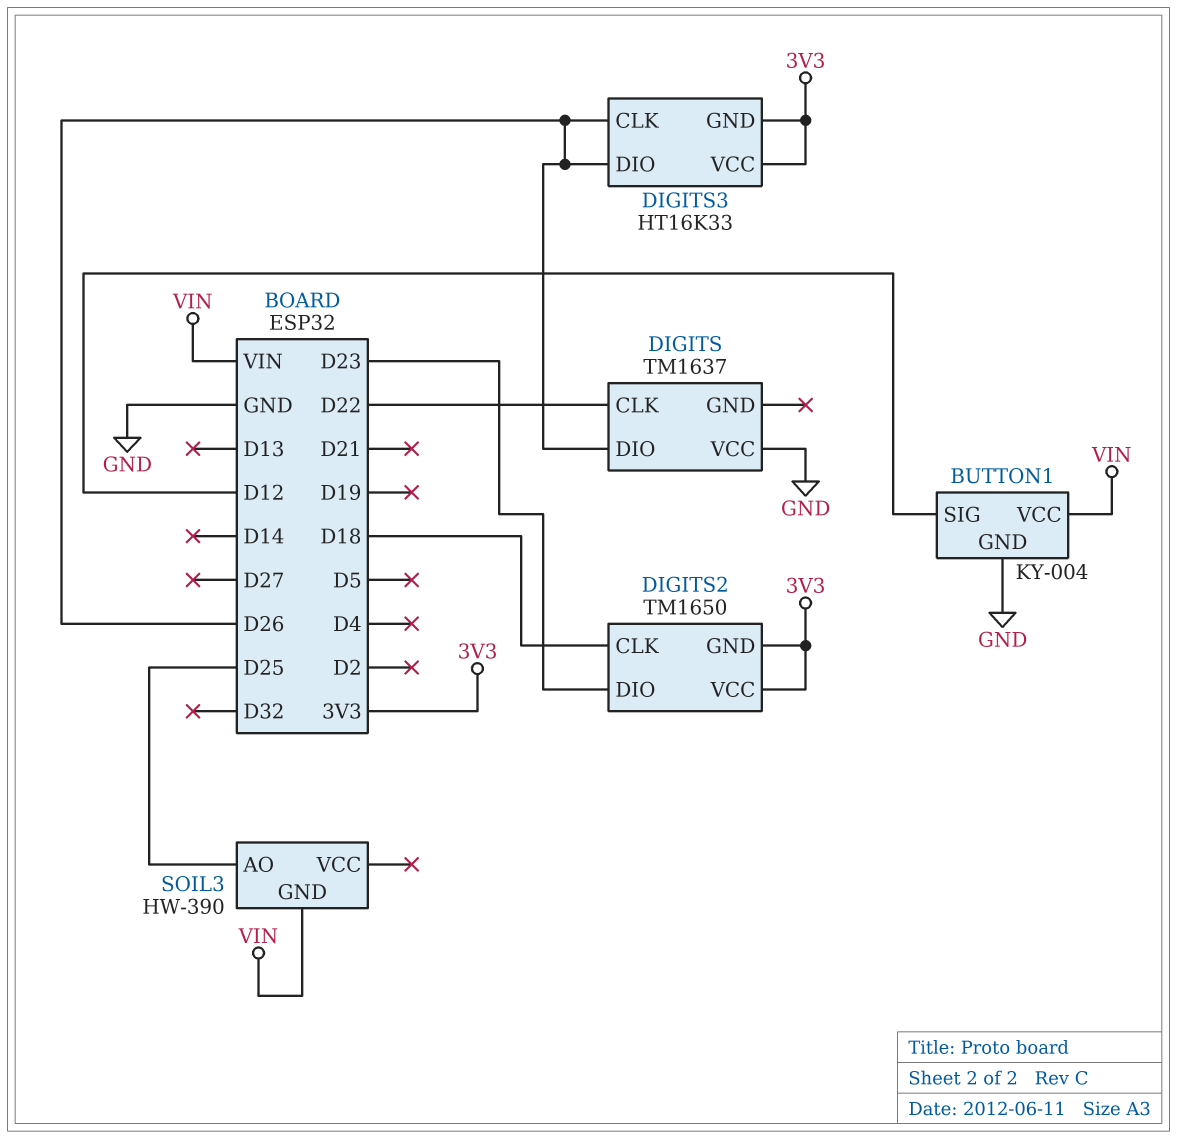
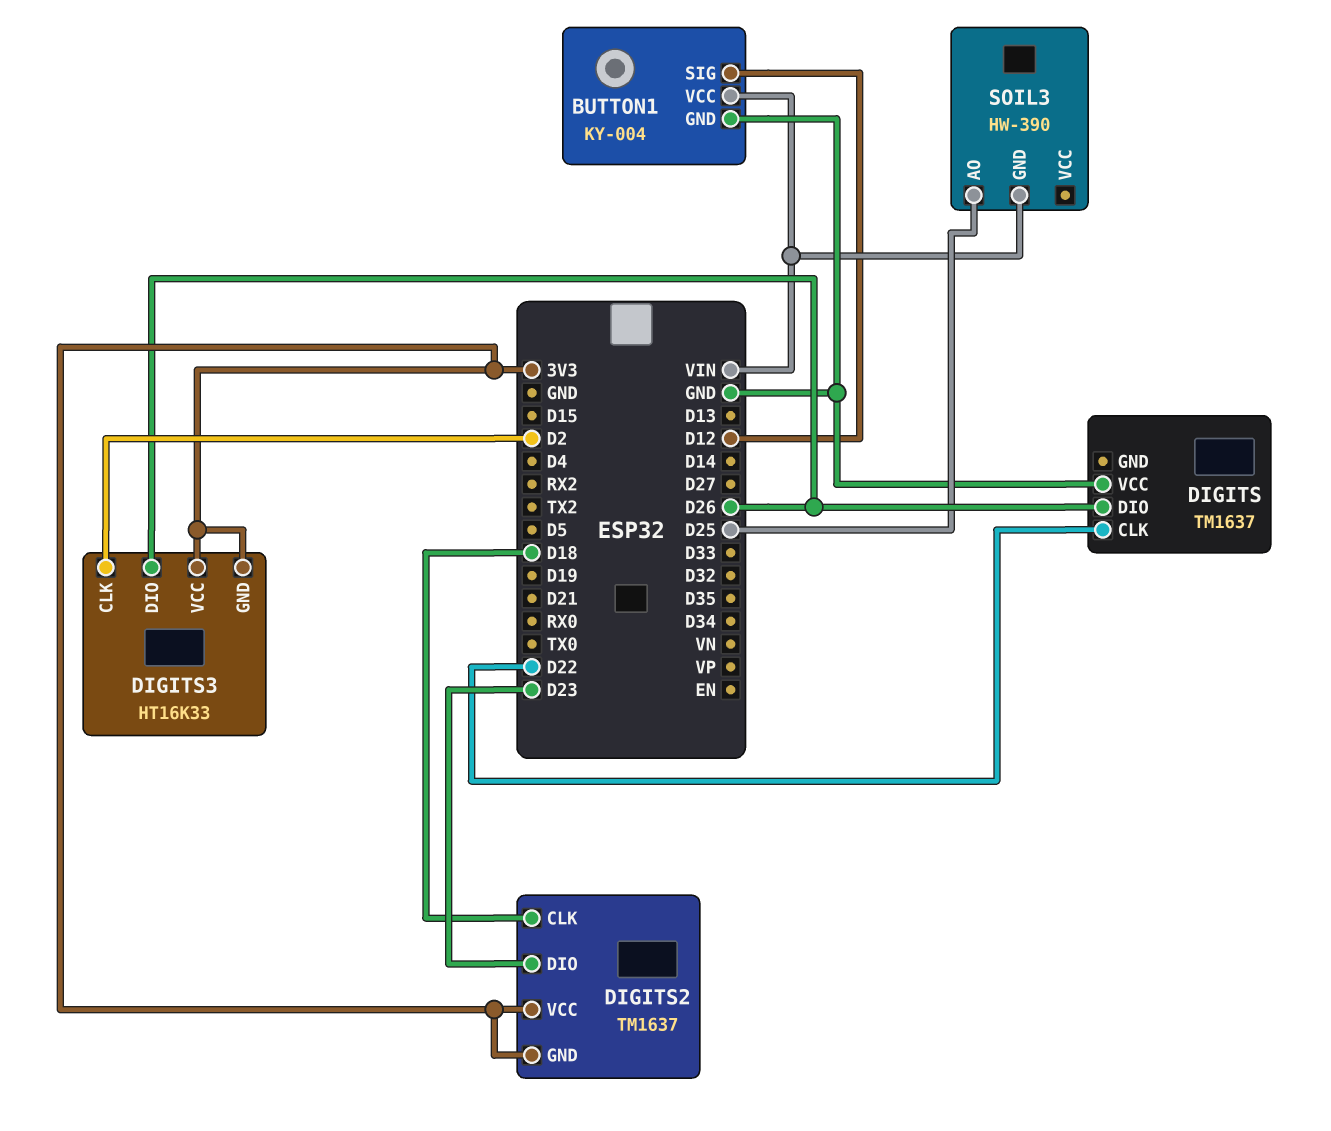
DIGITS2: TM1650 -> TM1637
DIGITS3 pin CLK: D26 -> D2

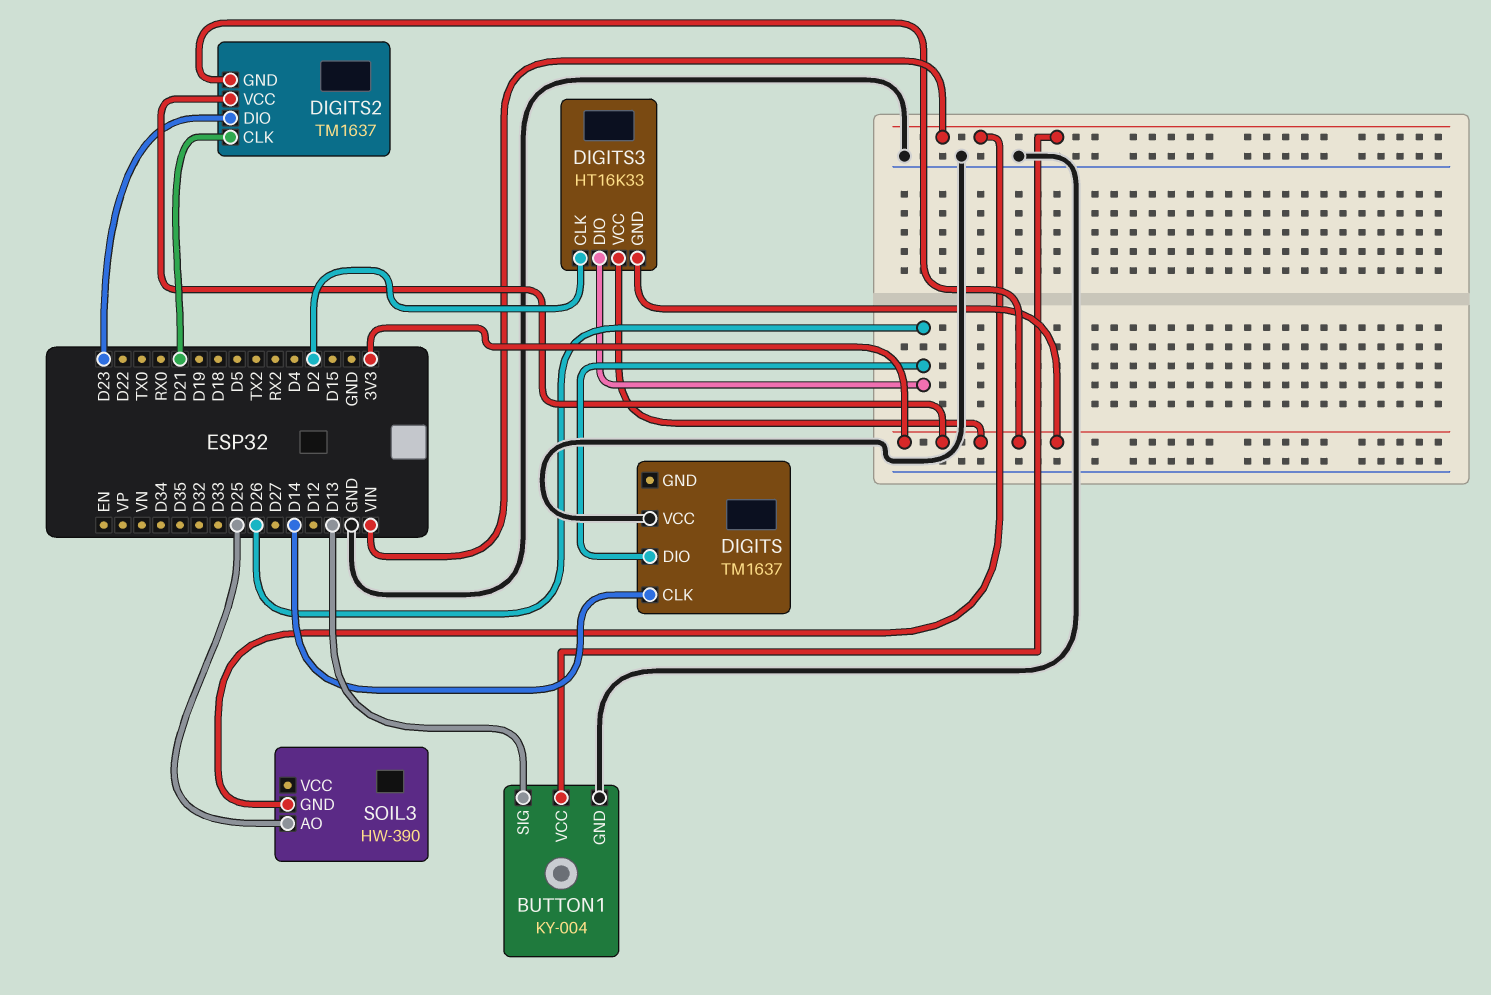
BUTTON1 pin SIG: D12 -> D13
DIGITS pin CLK: D22 -> D14
DIGITS2 pin CLK: D18 -> D21

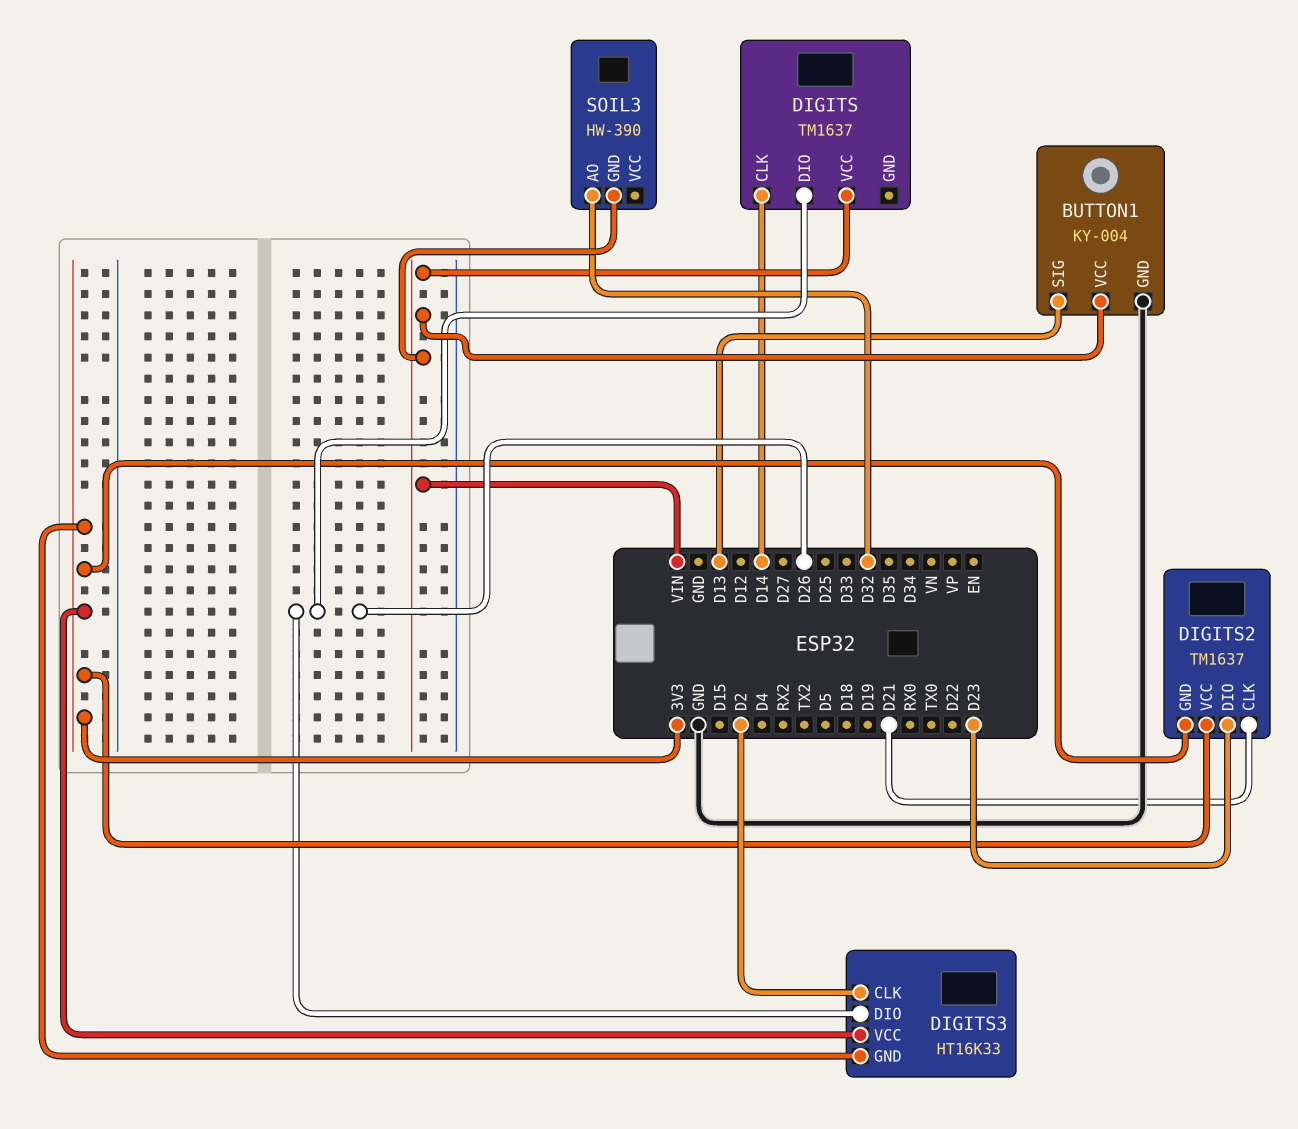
DIGITS pin VCC: GND -> VIN
SOIL3 pin AO: D25 -> D32

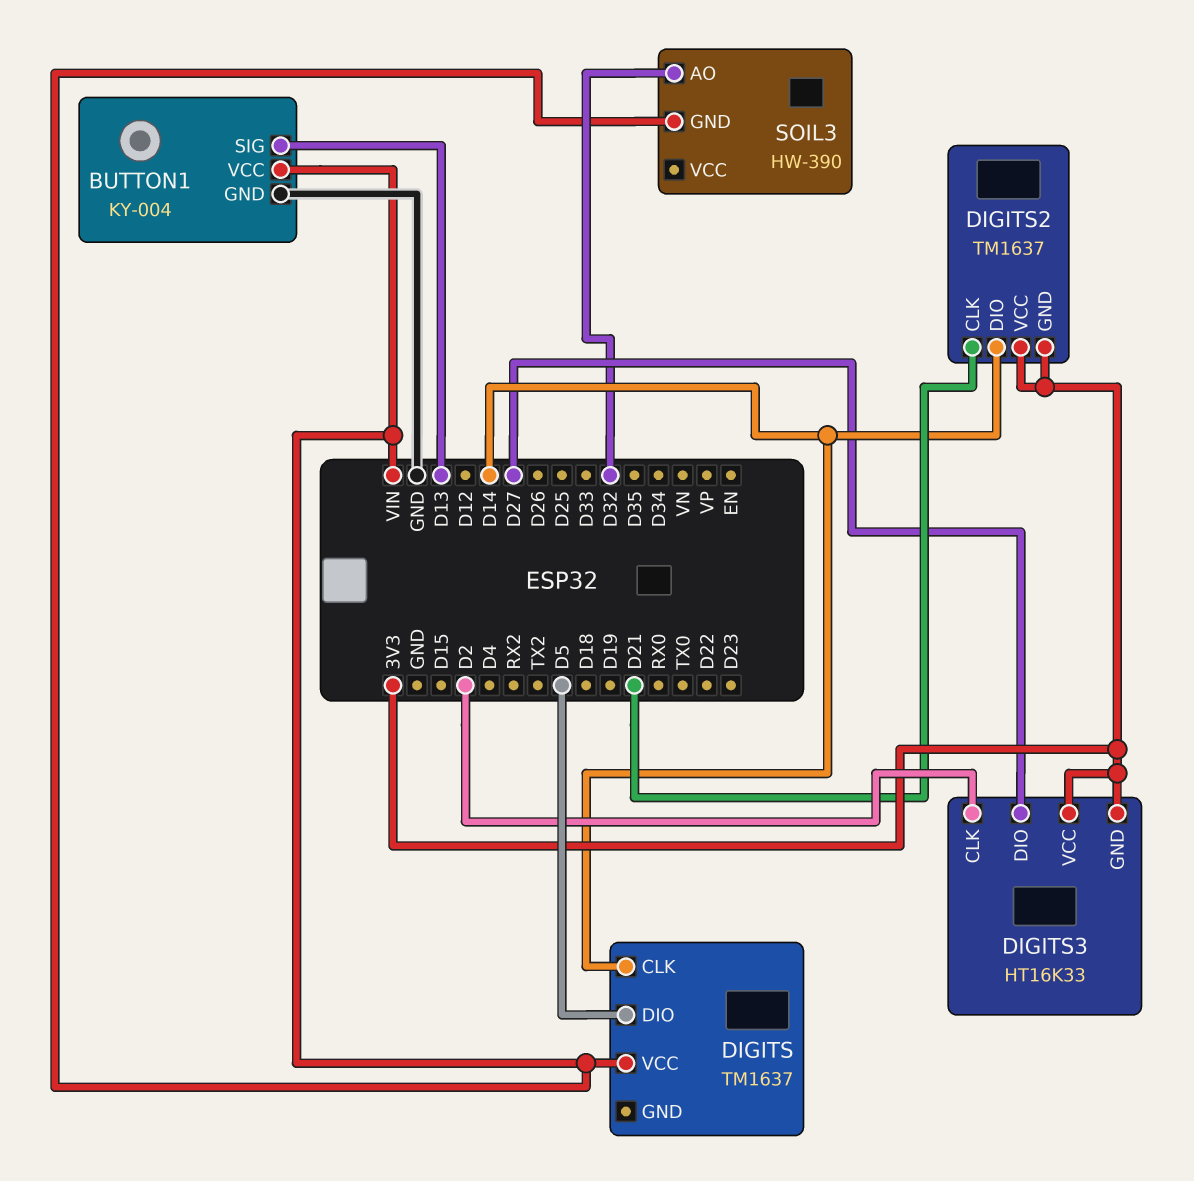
DIGITS pin DIO: D26 -> D5
DIGITS2 pin DIO: D23 -> D14
DIGITS3 pin DIO: D26 -> D27

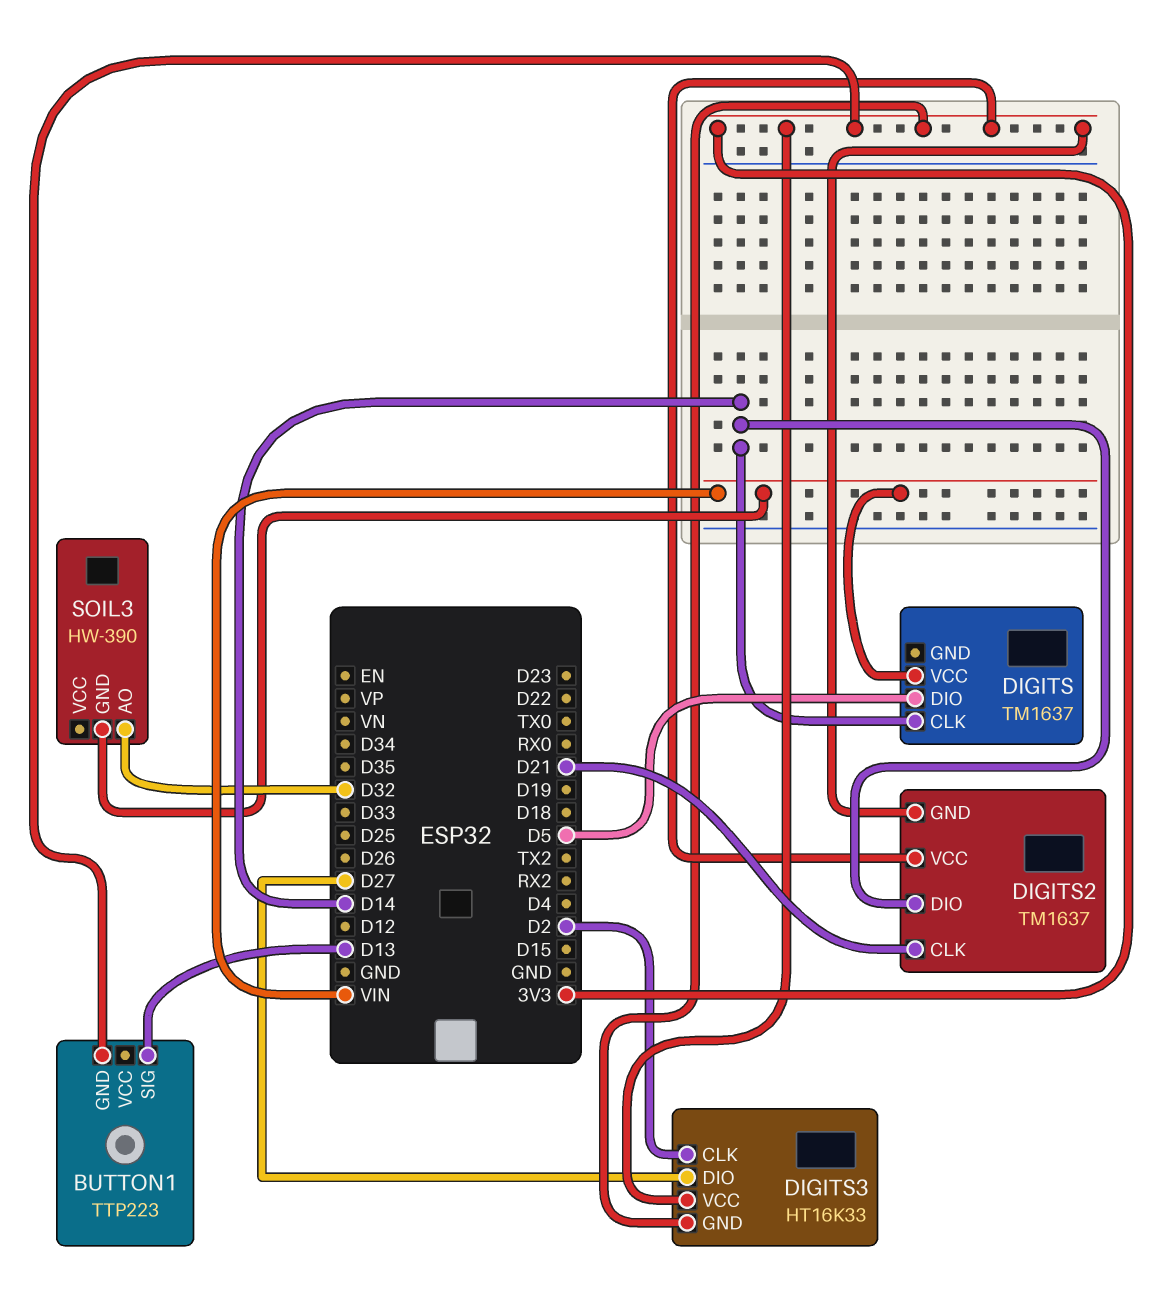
BUTTON1: KY-004 -> TTP223
BUTTON1 pin GND: GND -> 3V3
BUTTON1 pin VCC: VIN -> none

